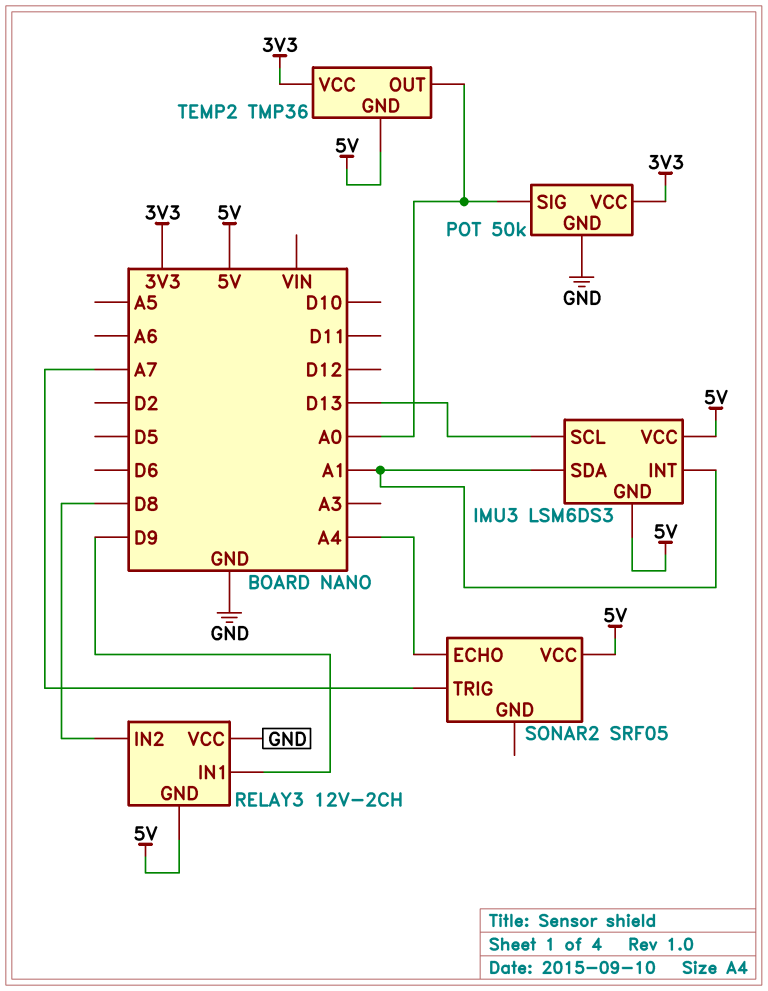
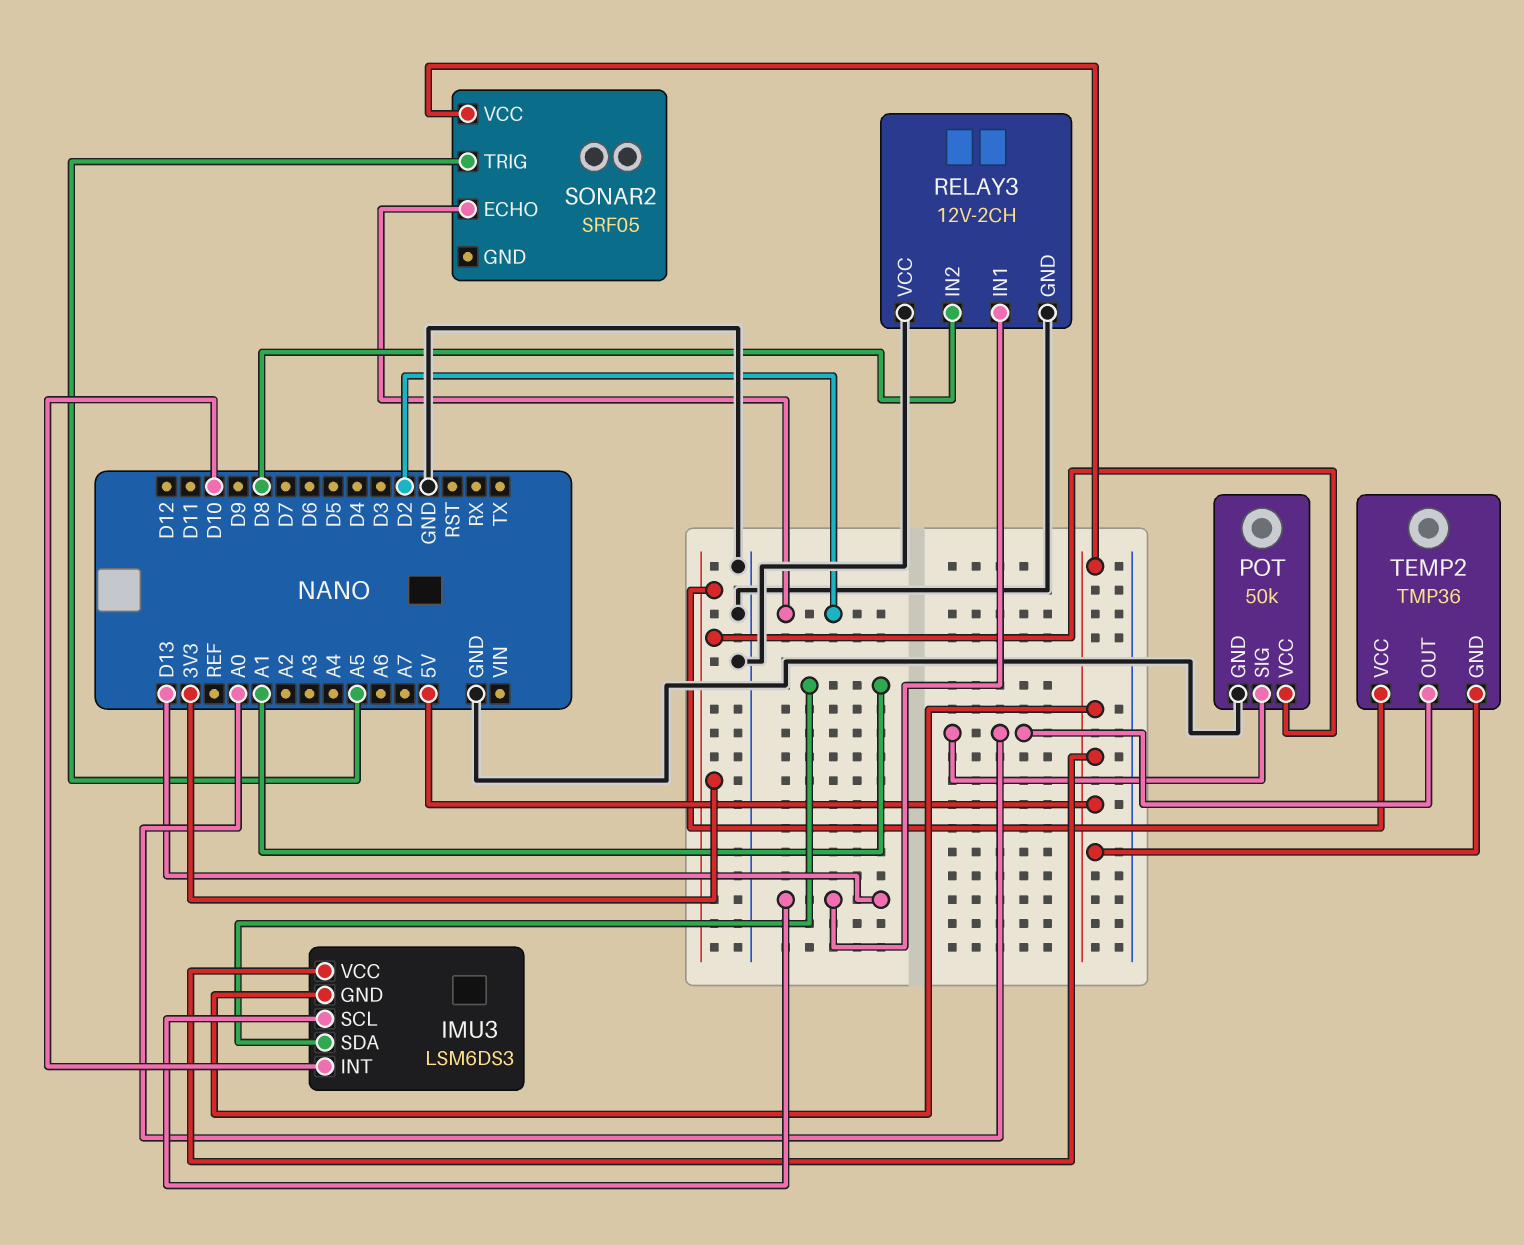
IMU3 pin INT: A1 -> D10
RELAY3 pin GND: 5V -> GND
RELAY3 pin IN1: D9 -> D13
SONAR2 pin ECHO: A4 -> D2
SONAR2 pin TRIG: A7 -> A5

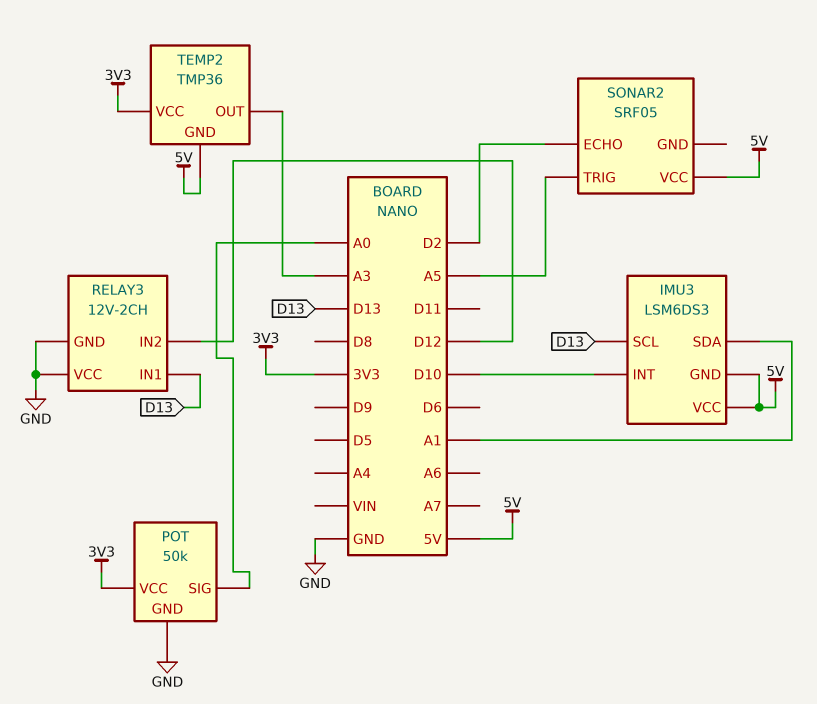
RELAY3 pin IN2: D8 -> D12
TEMP2 pin OUT: A0 -> A3

